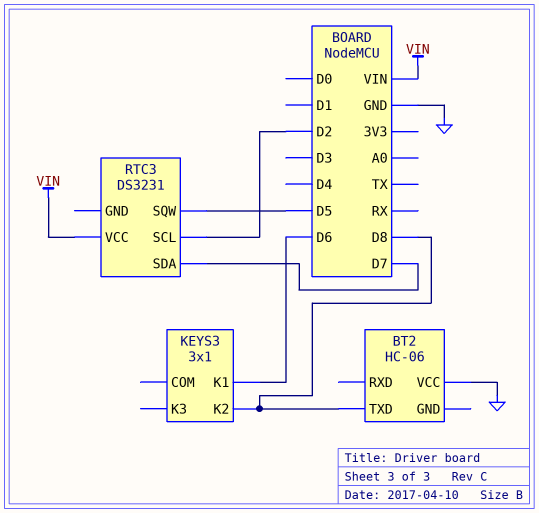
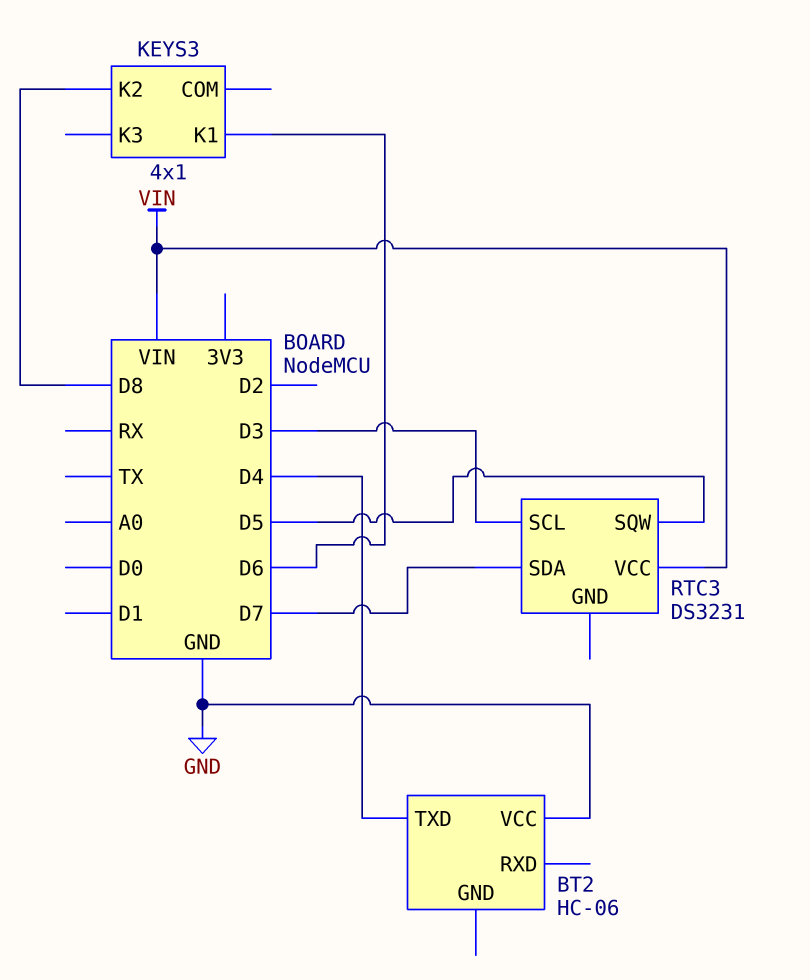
BT2 pin TXD: D8 -> D4
KEYS3: 3x1 -> 4x1
RTC3 pin SCL: D2 -> D3

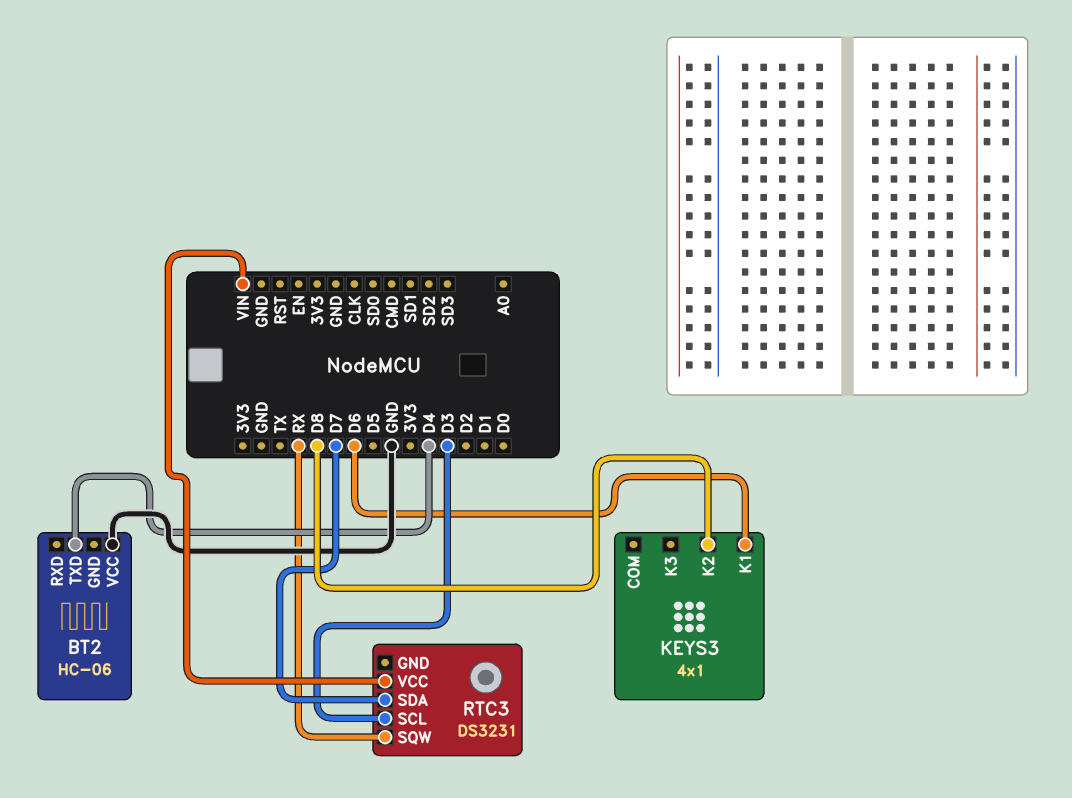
RTC3 pin SQW: D5 -> RX

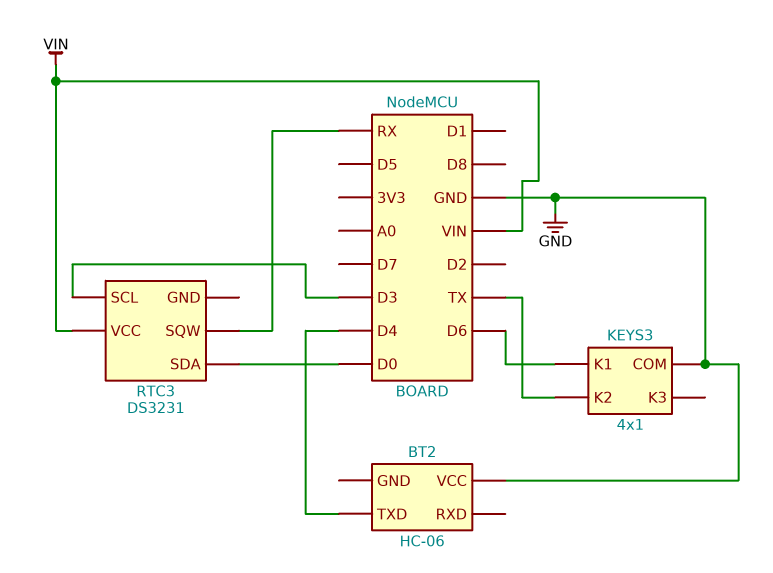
KEYS3 pin COM: none -> GND
KEYS3 pin K2: D8 -> TX
RTC3 pin SDA: D7 -> D0

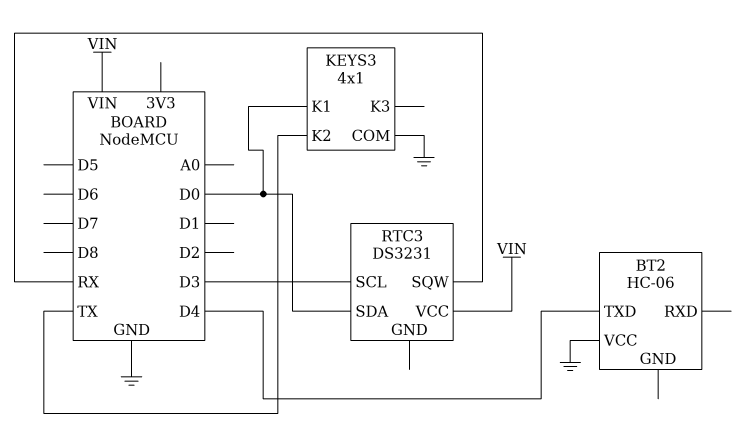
KEYS3 pin K1: D6 -> D0

